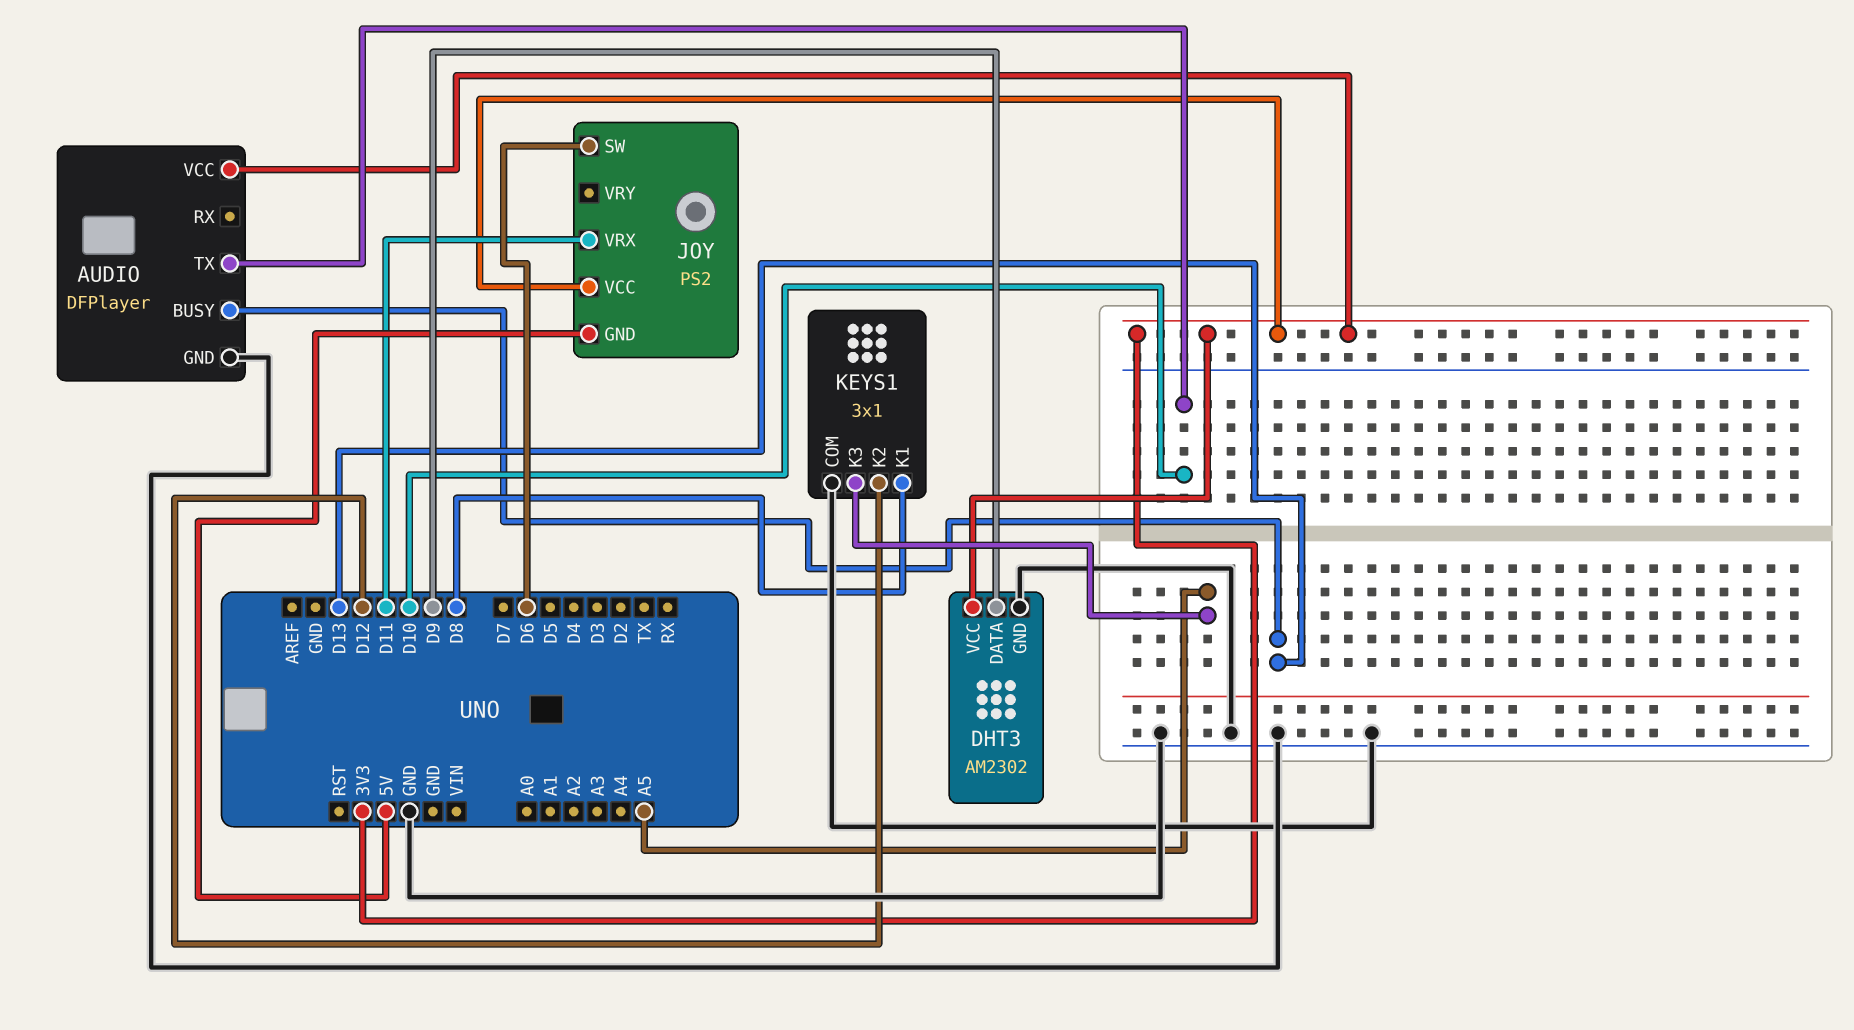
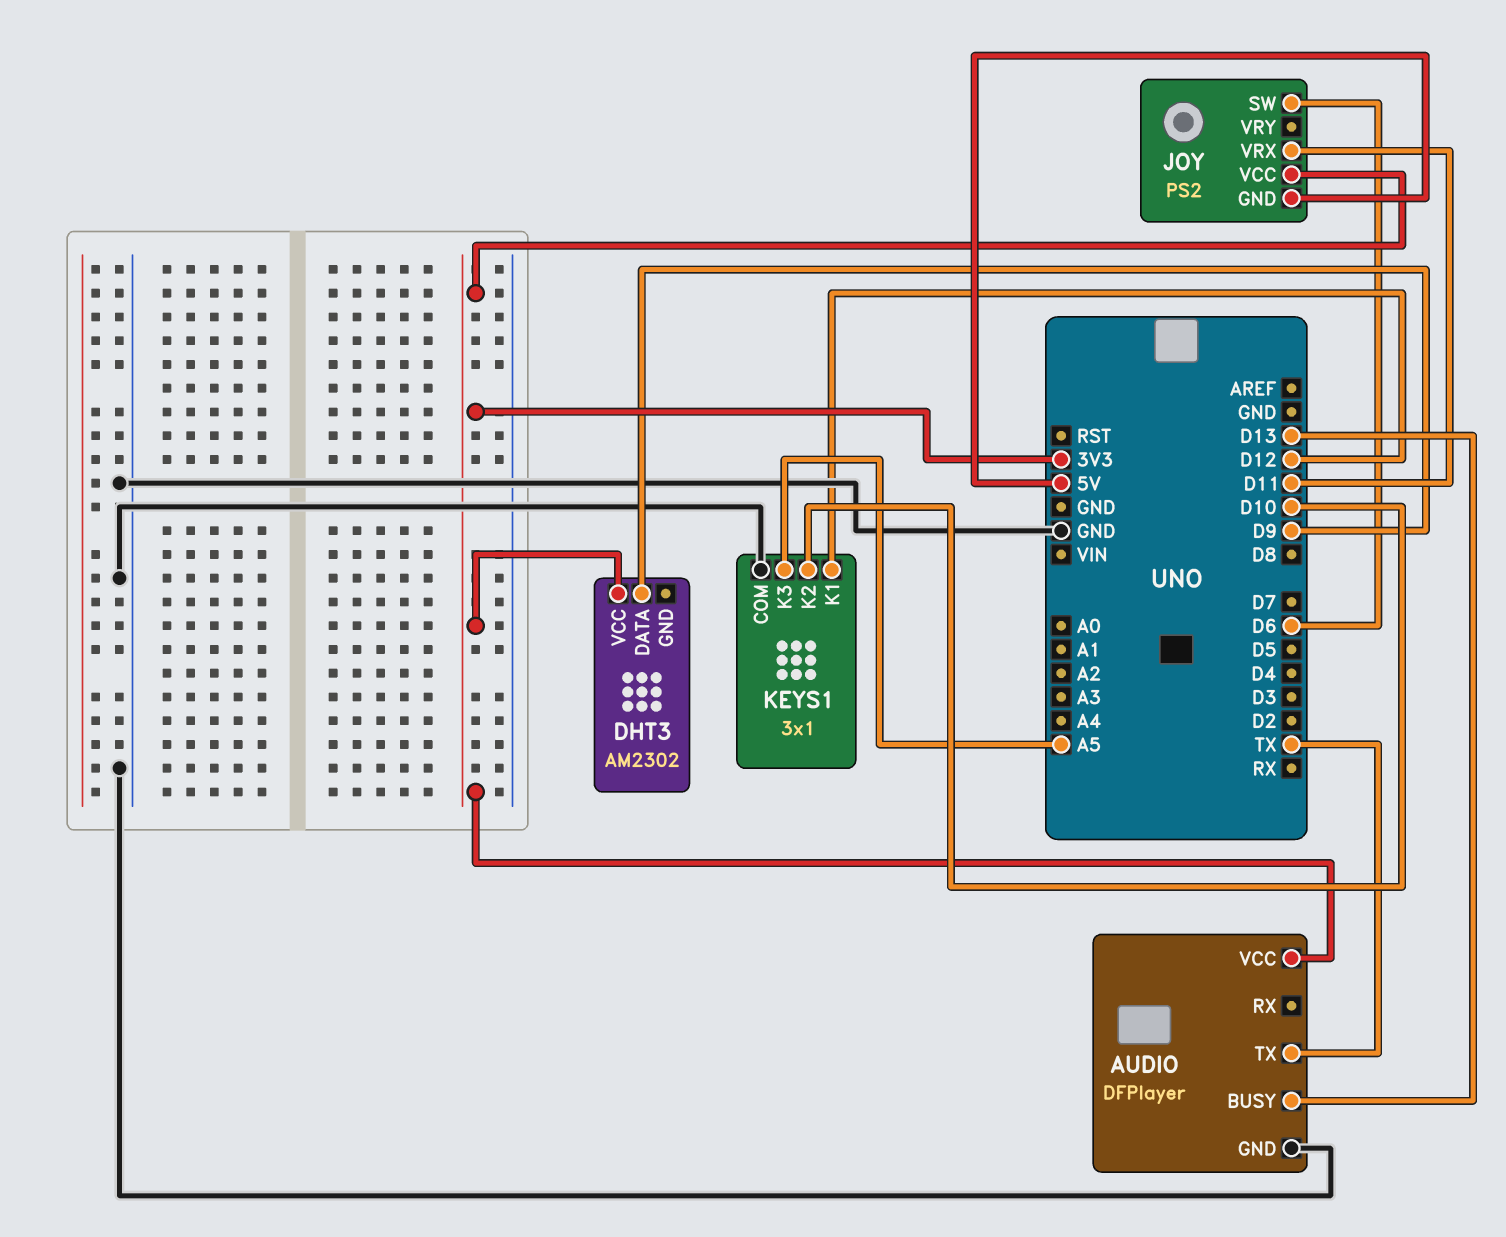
AUDIO pin TX: D10 -> TX
DHT3 pin GND: GND -> none
KEYS1 pin K1: D8 -> D12
KEYS1 pin K2: D12 -> D10

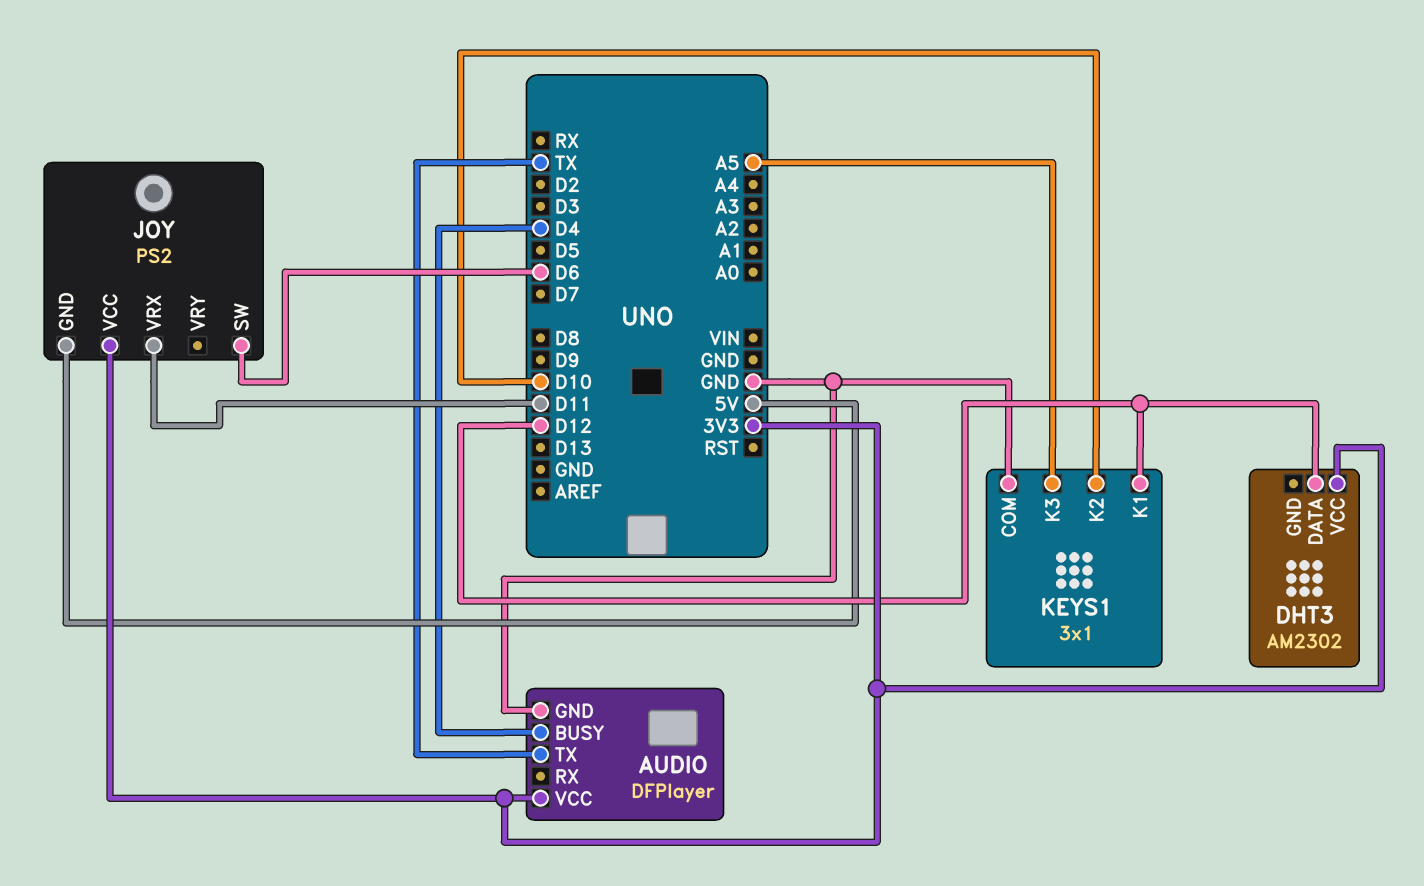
AUDIO pin BUSY: D13 -> D4
DHT3 pin DATA: D9 -> D12

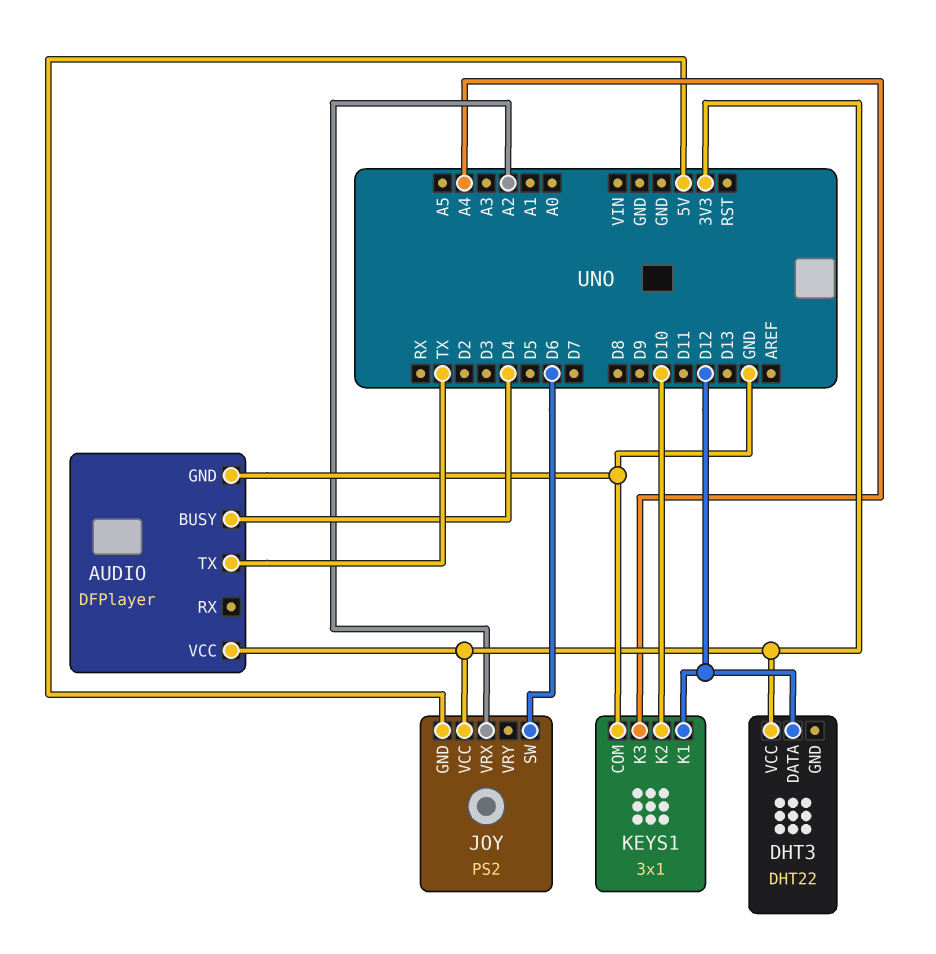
DHT3: AM2302 -> DHT22
JOY pin VRX: D11 -> A2
KEYS1 pin K3: A5 -> A4

